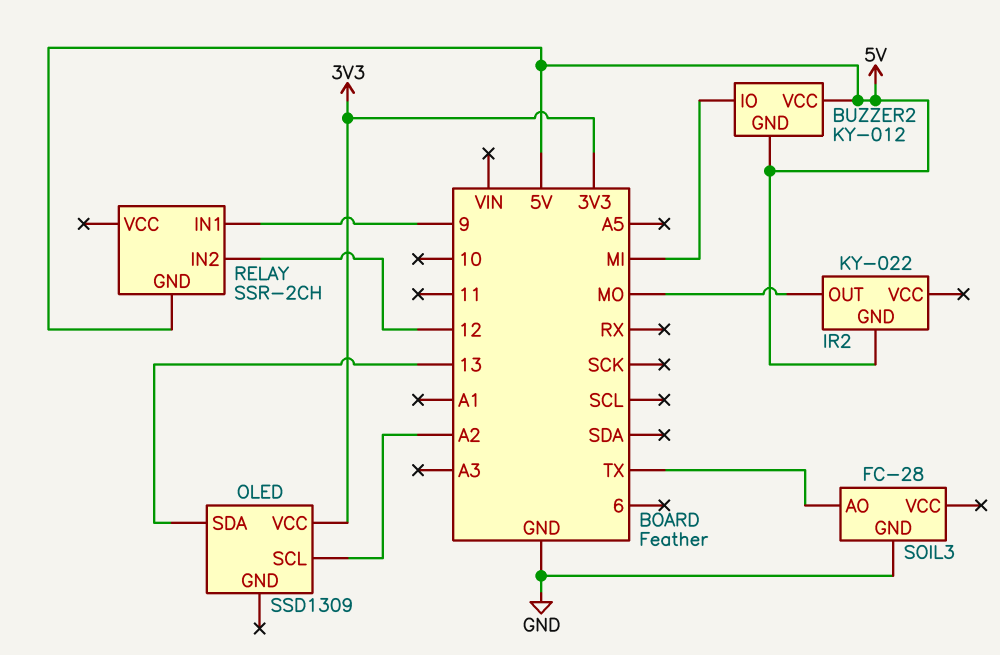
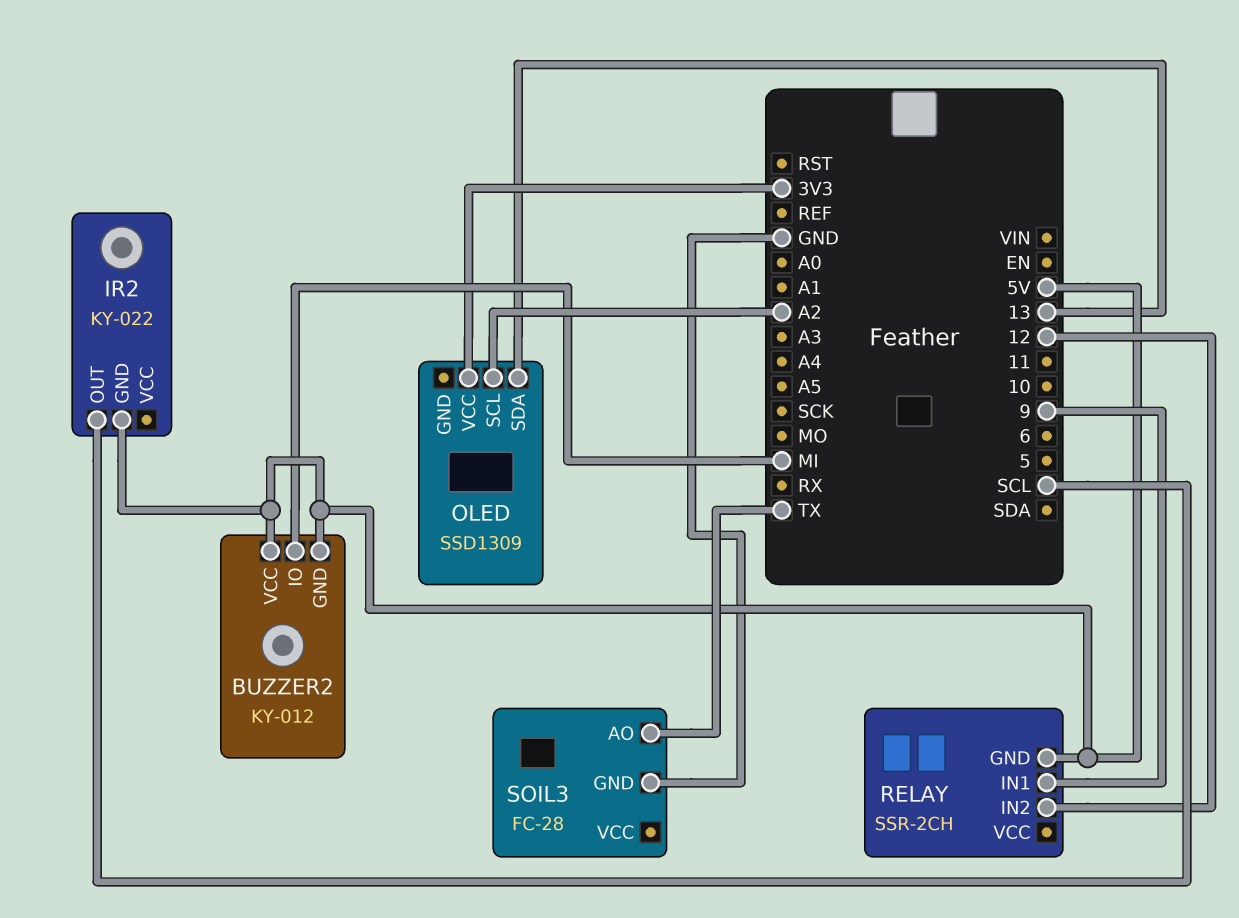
IR2 pin OUT: MO -> SCL

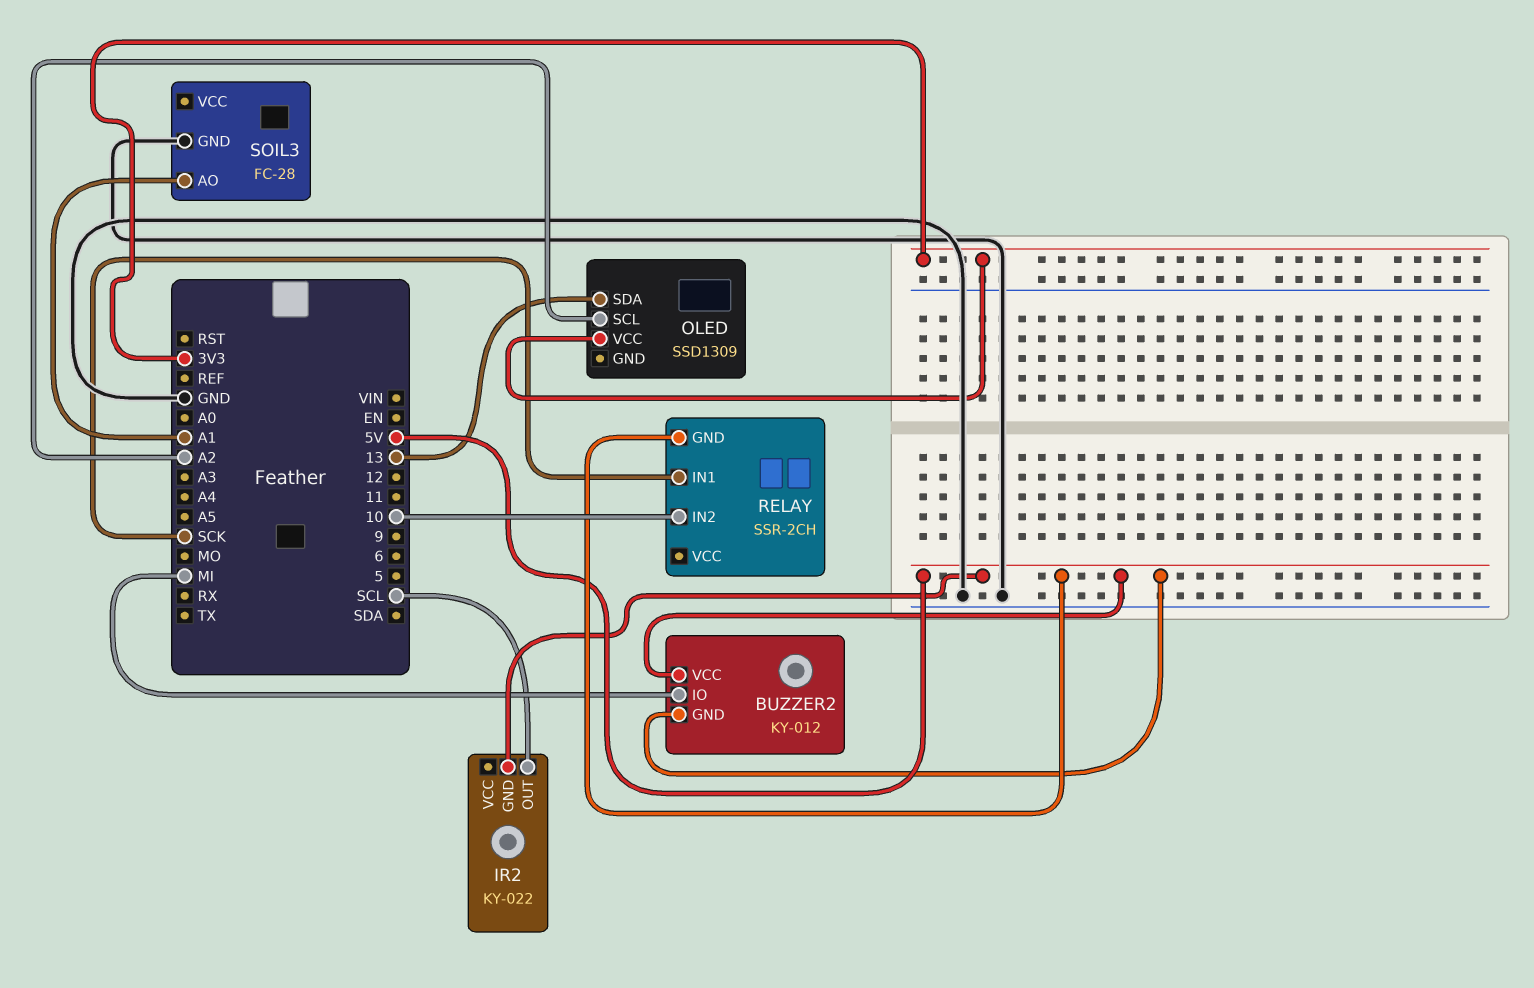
RELAY pin IN1: 9 -> SCK
RELAY pin IN2: 12 -> 10
SOIL3 pin AO: TX -> A1

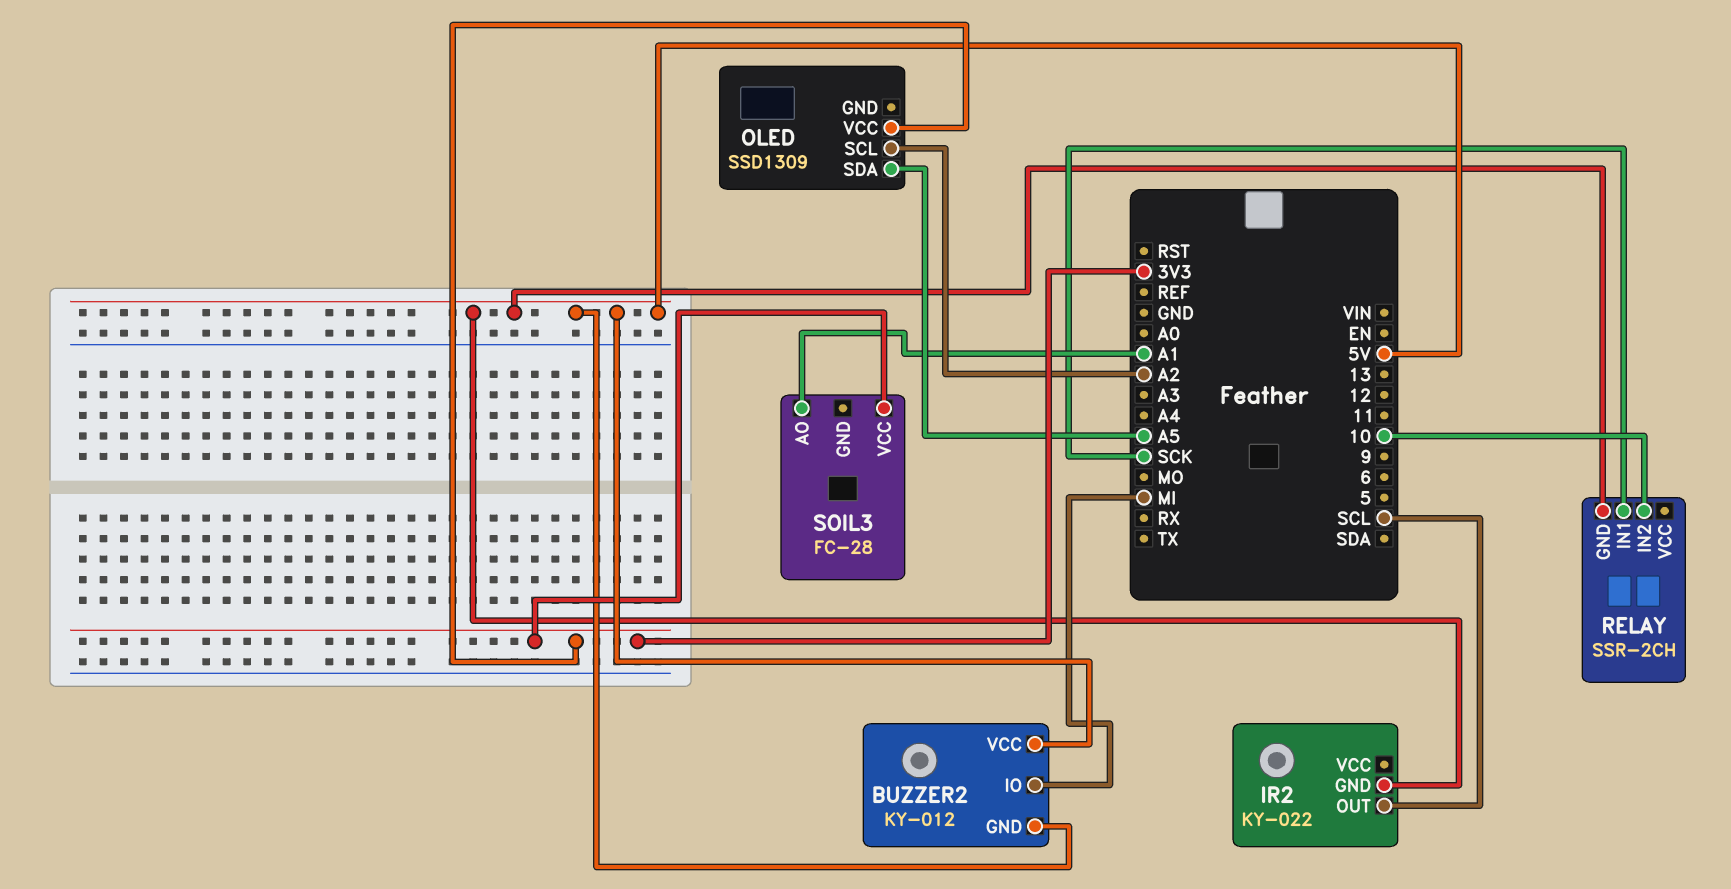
OLED pin SDA: 13 -> A5
SOIL3 pin GND: GND -> none
SOIL3 pin VCC: none -> 3V3

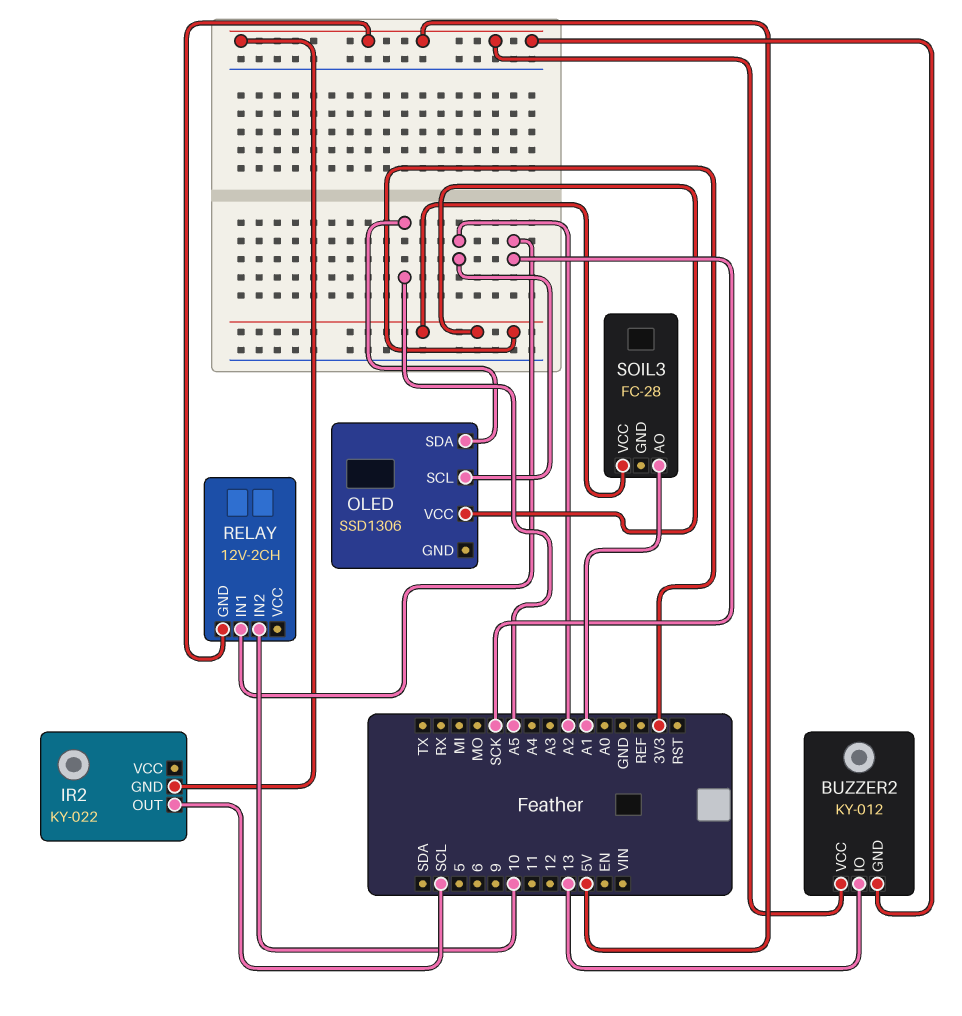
BUZZER2 pin IO: MI -> 13
OLED: SSD1309 -> SSD1306
RELAY: SSR-2CH -> 12V-2CH

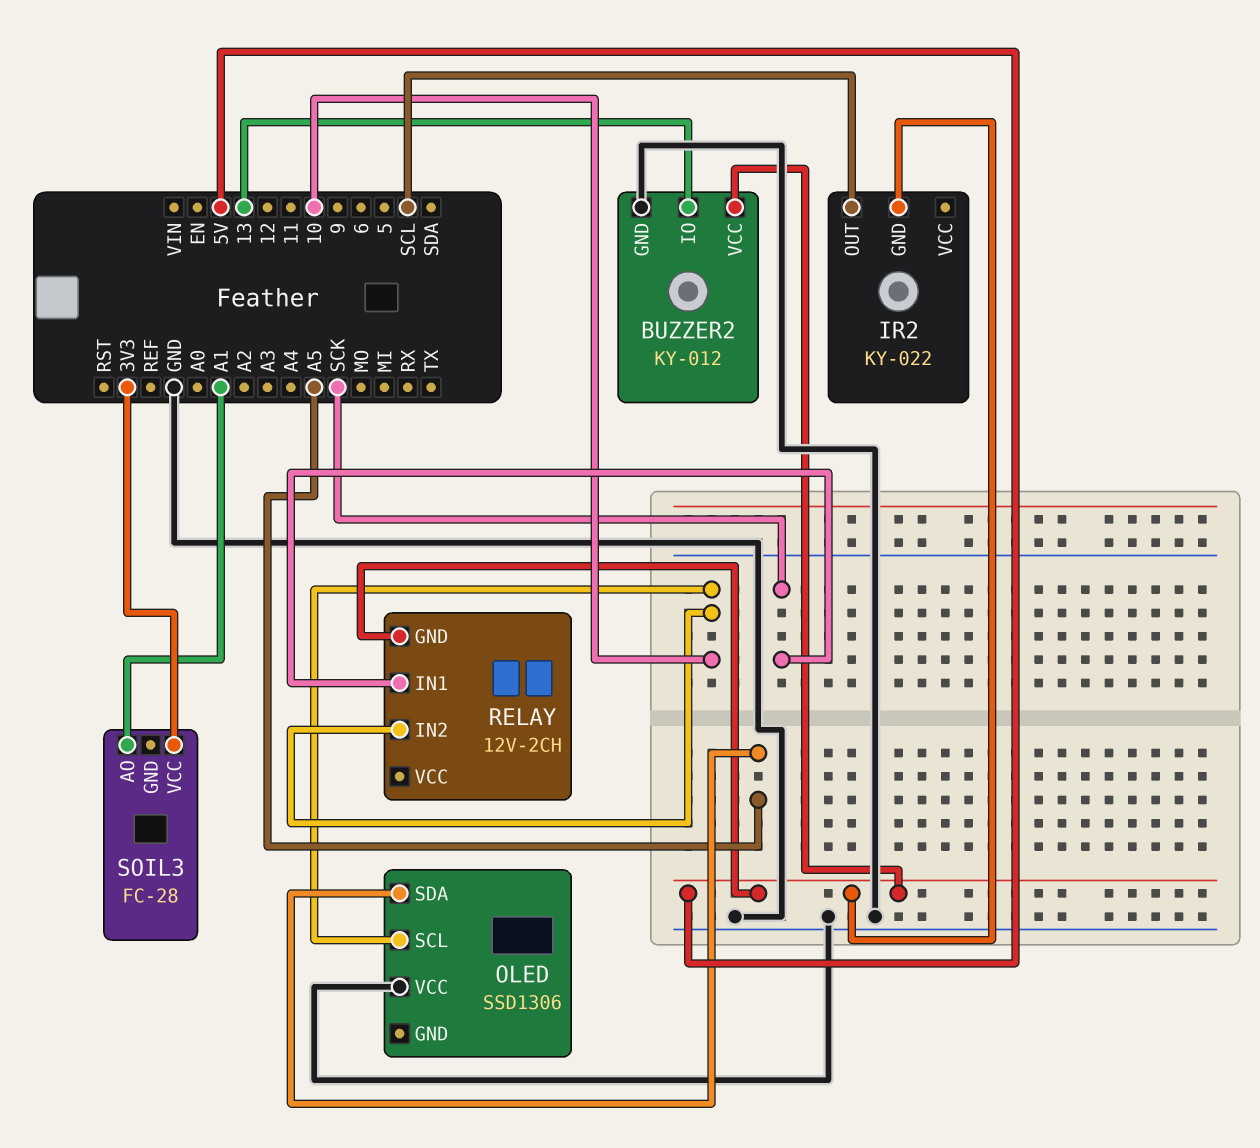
BUZZER2 pin GND: 5V -> GND
OLED pin SCL: A2 -> 10
OLED pin VCC: 3V3 -> GND

